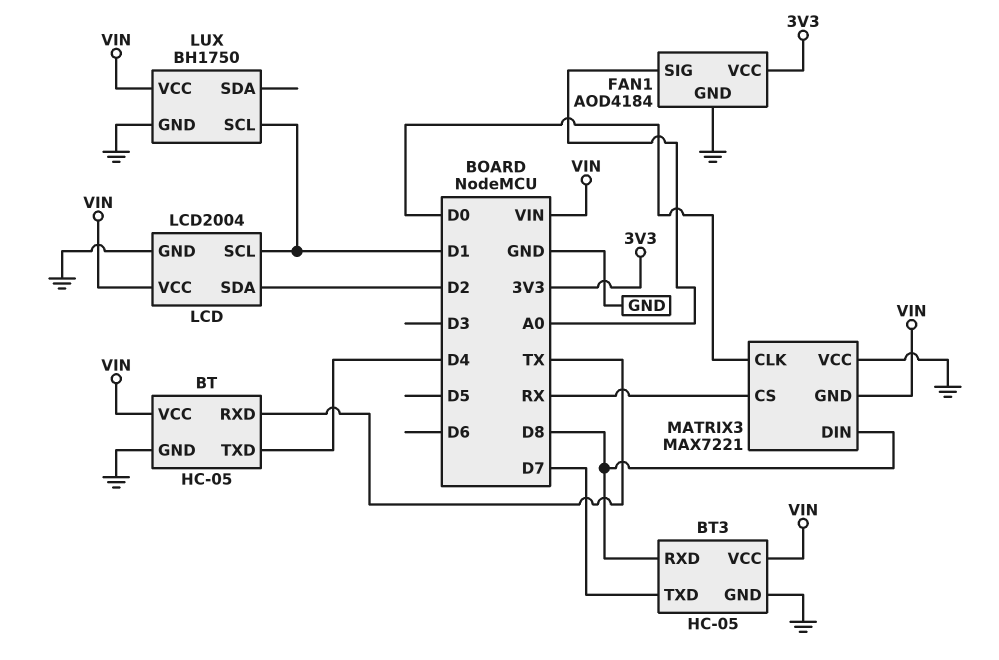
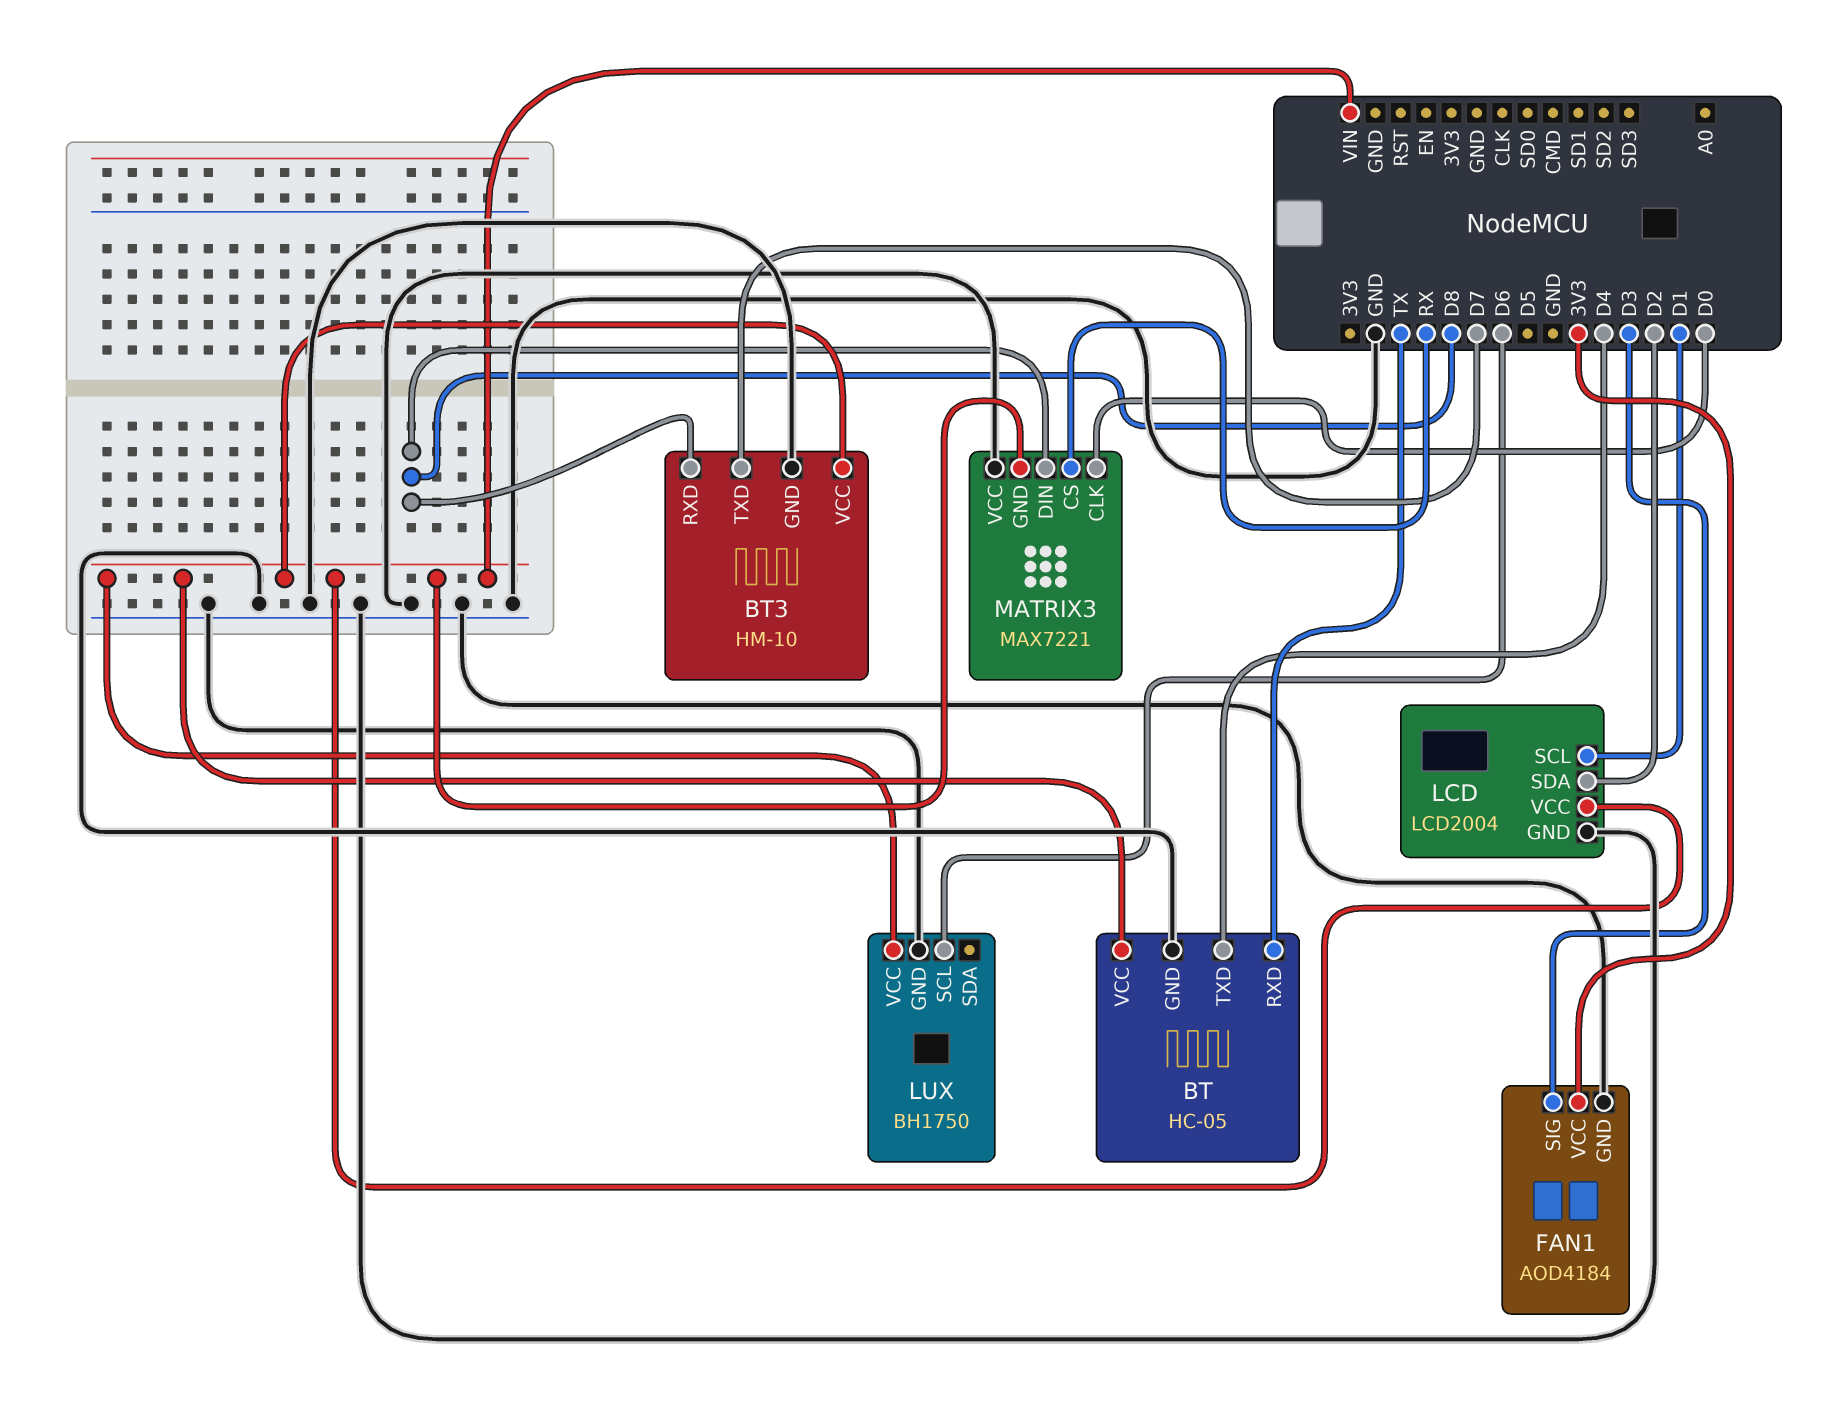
BT3: HC-05 -> HM-10
FAN1 pin SIG: A0 -> D3
LUX pin SCL: D1 -> D6

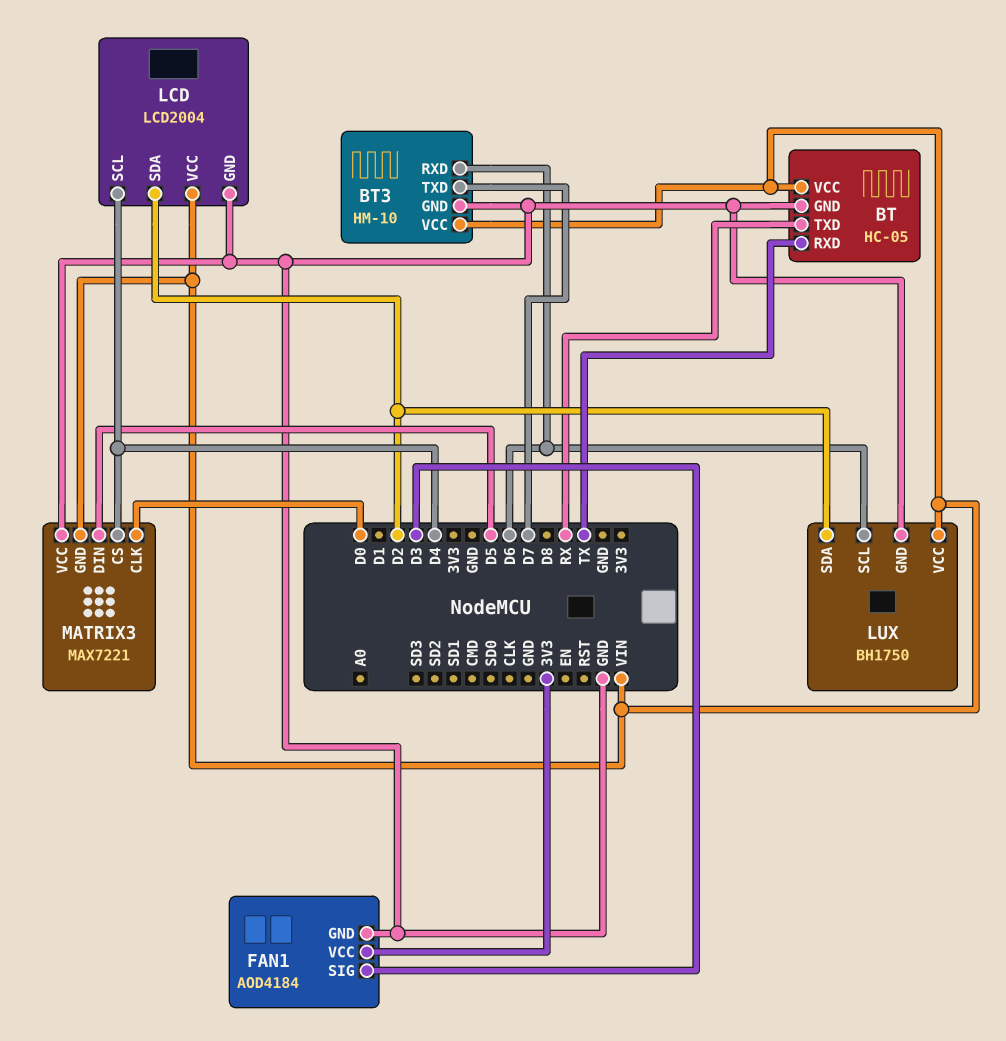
BT pin TXD: D4 -> RX
BT3 pin RXD: D8 -> D6
LCD pin SCL: D1 -> D4
LUX pin SDA: none -> D2
MATRIX3 pin CS: RX -> D4
MATRIX3 pin DIN: D8 -> D5

